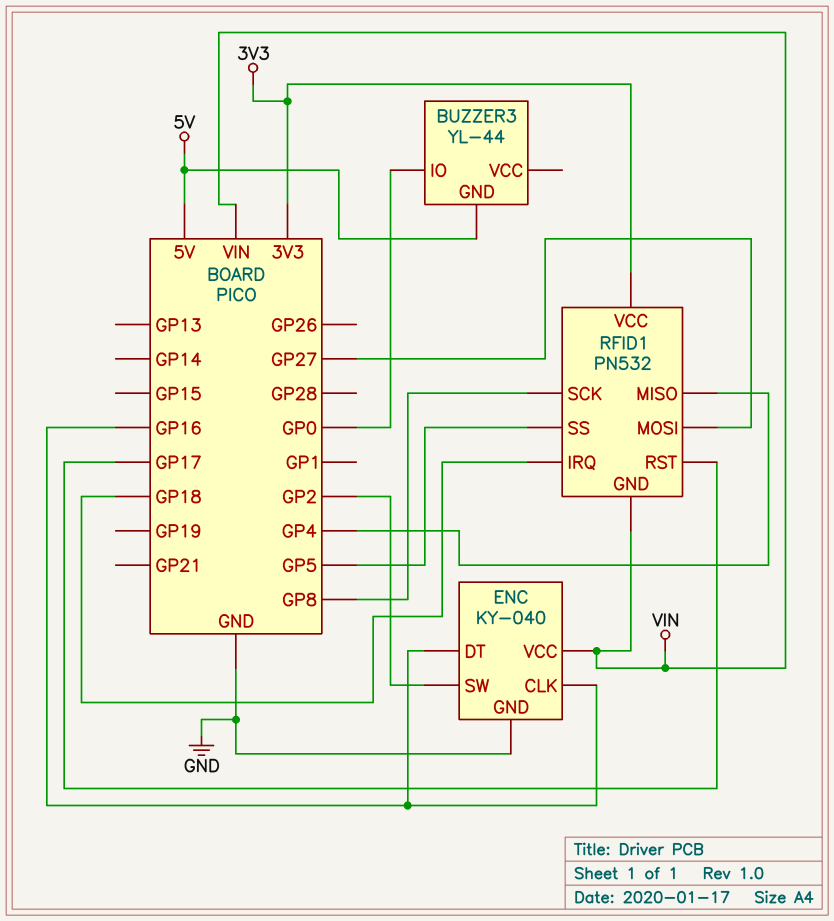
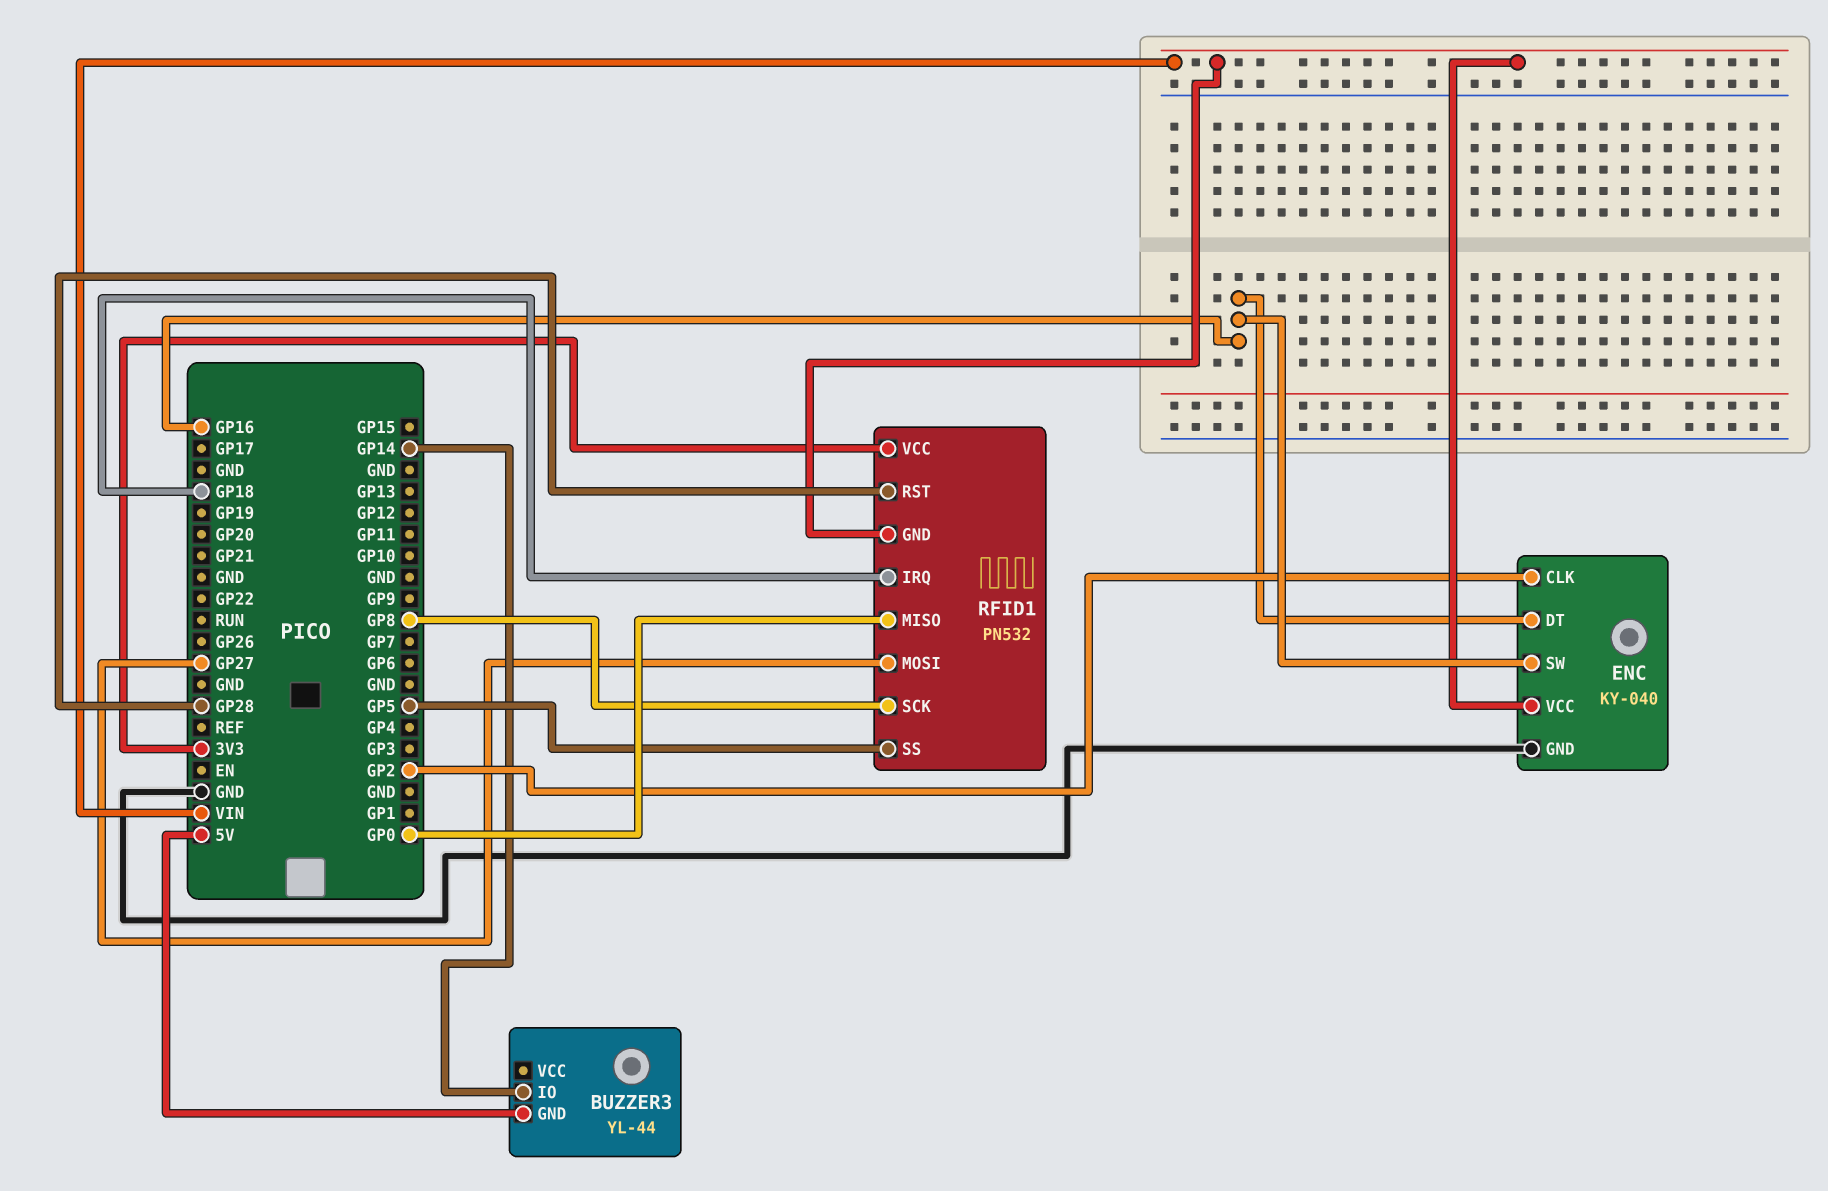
BUZZER3 pin IO: GP0 -> GP14
ENC pin CLK: GP16 -> GP2
ENC pin SW: GP2 -> GP16
RFID1 pin MISO: GP4 -> GP0
RFID1 pin RST: GP17 -> GP28

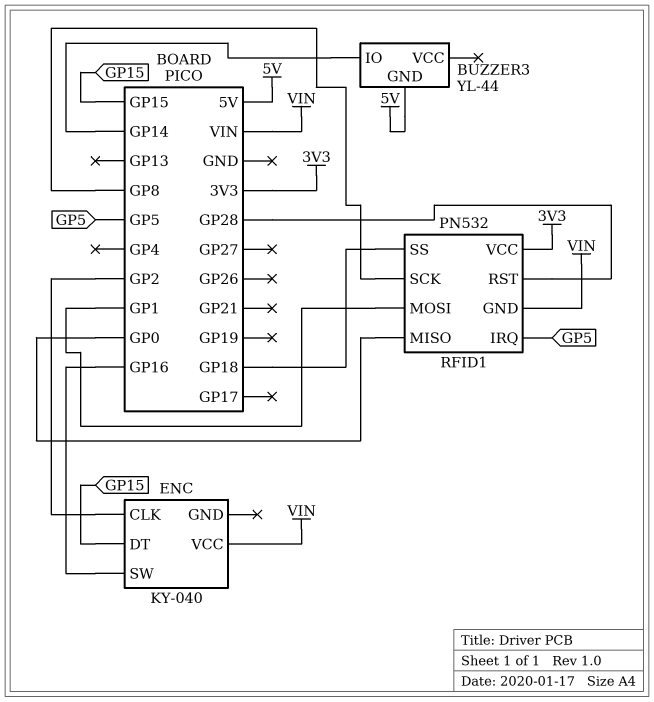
ENC pin DT: GP16 -> GP15
ENC pin GND: GND -> none
RFID1 pin IRQ: GP18 -> GP5
RFID1 pin MOSI: GP27 -> GP1
RFID1 pin SS: GP5 -> GP18

